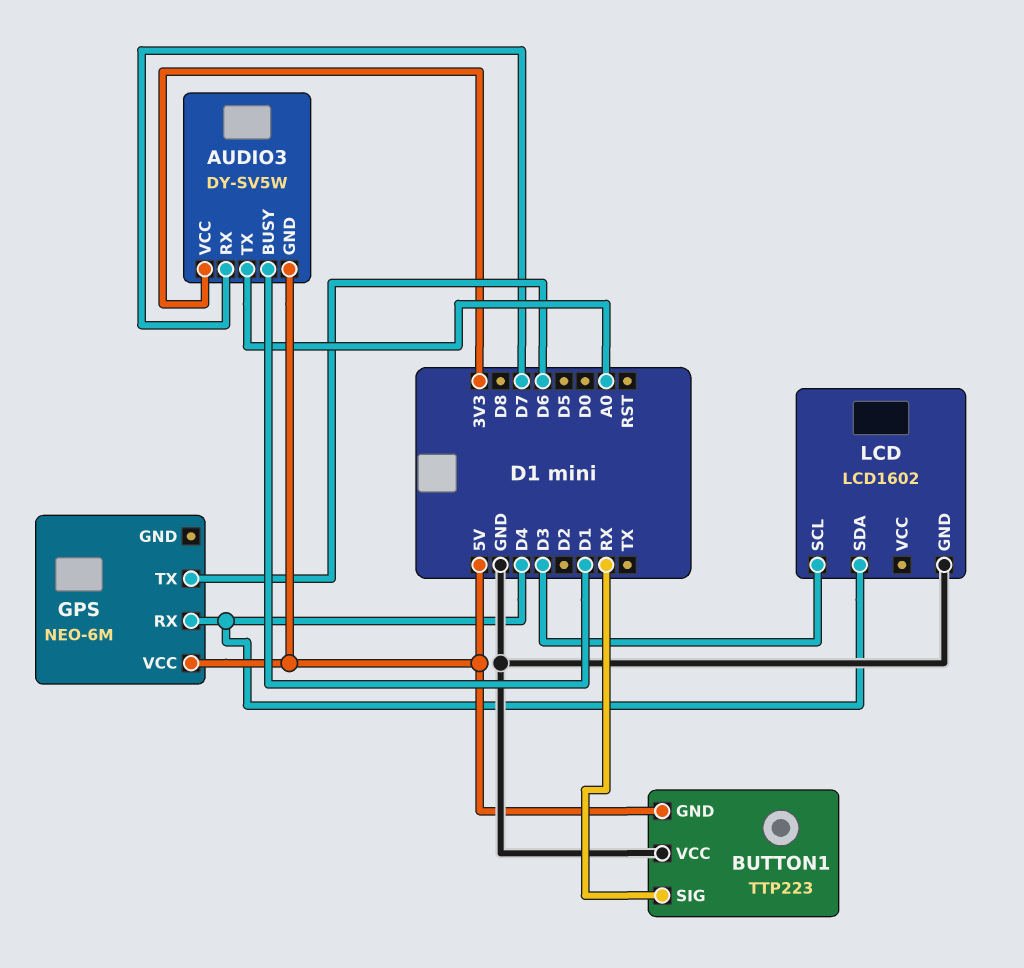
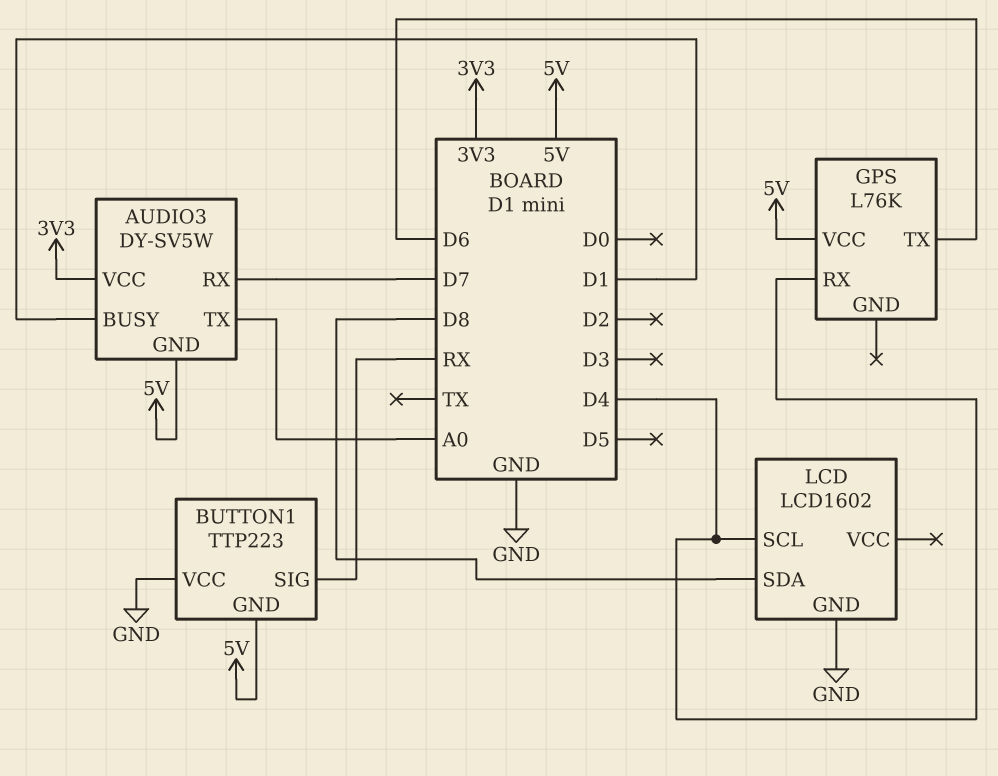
GPS: NEO-6M -> L76K
LCD pin SCL: D3 -> D4
LCD pin SDA: D4 -> D8

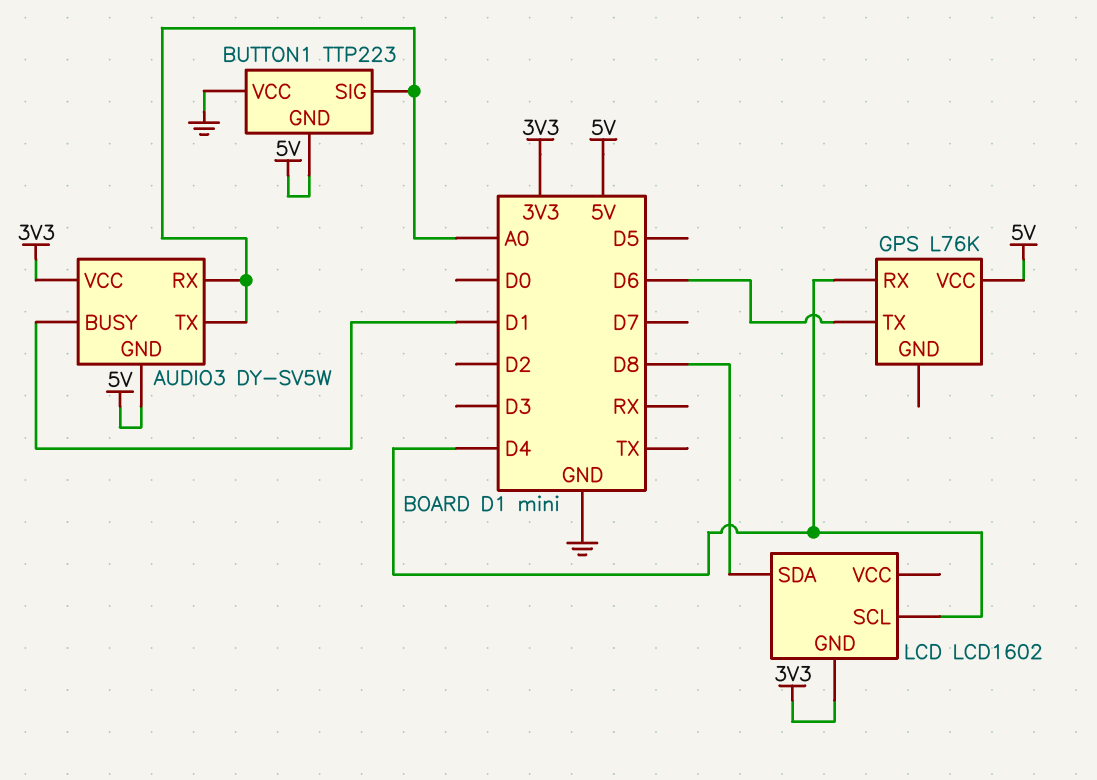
AUDIO3 pin RX: D7 -> A0
BUTTON1 pin SIG: RX -> A0
LCD pin GND: GND -> 3V3

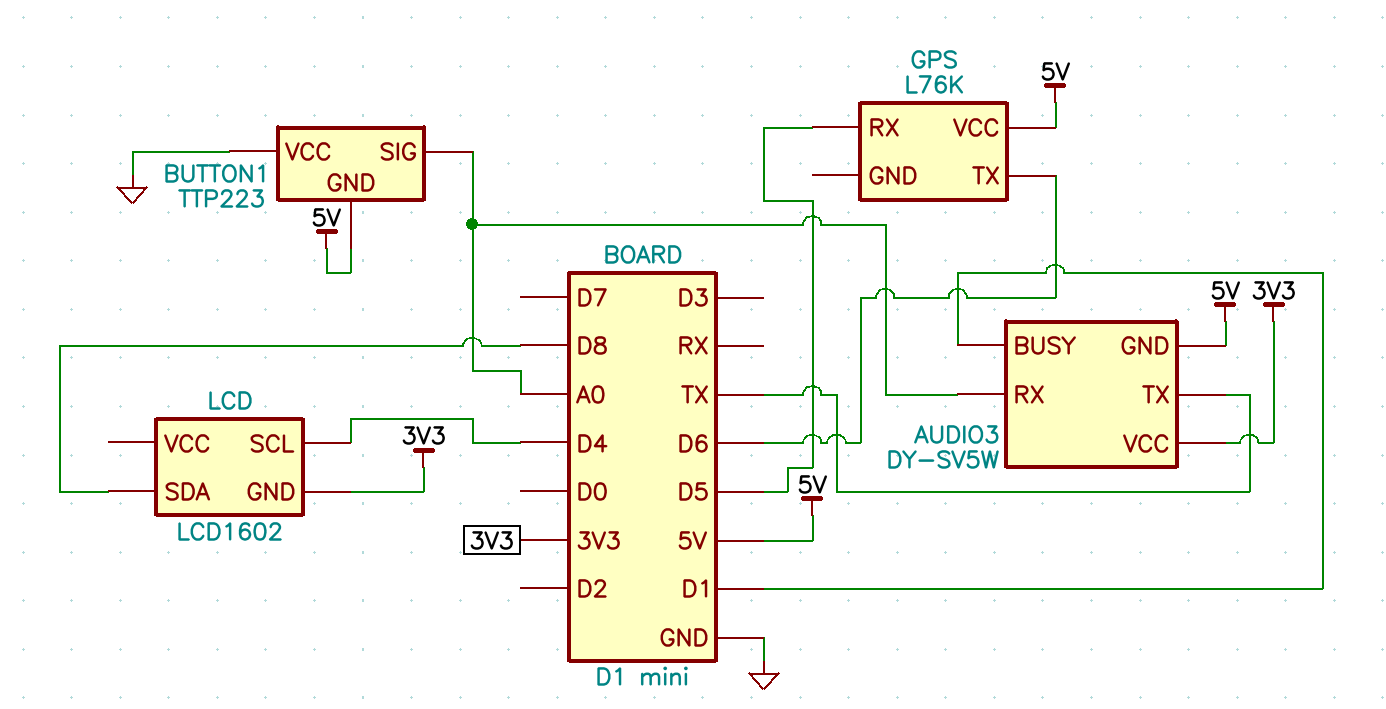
AUDIO3 pin TX: A0 -> TX
GPS pin RX: D4 -> D5

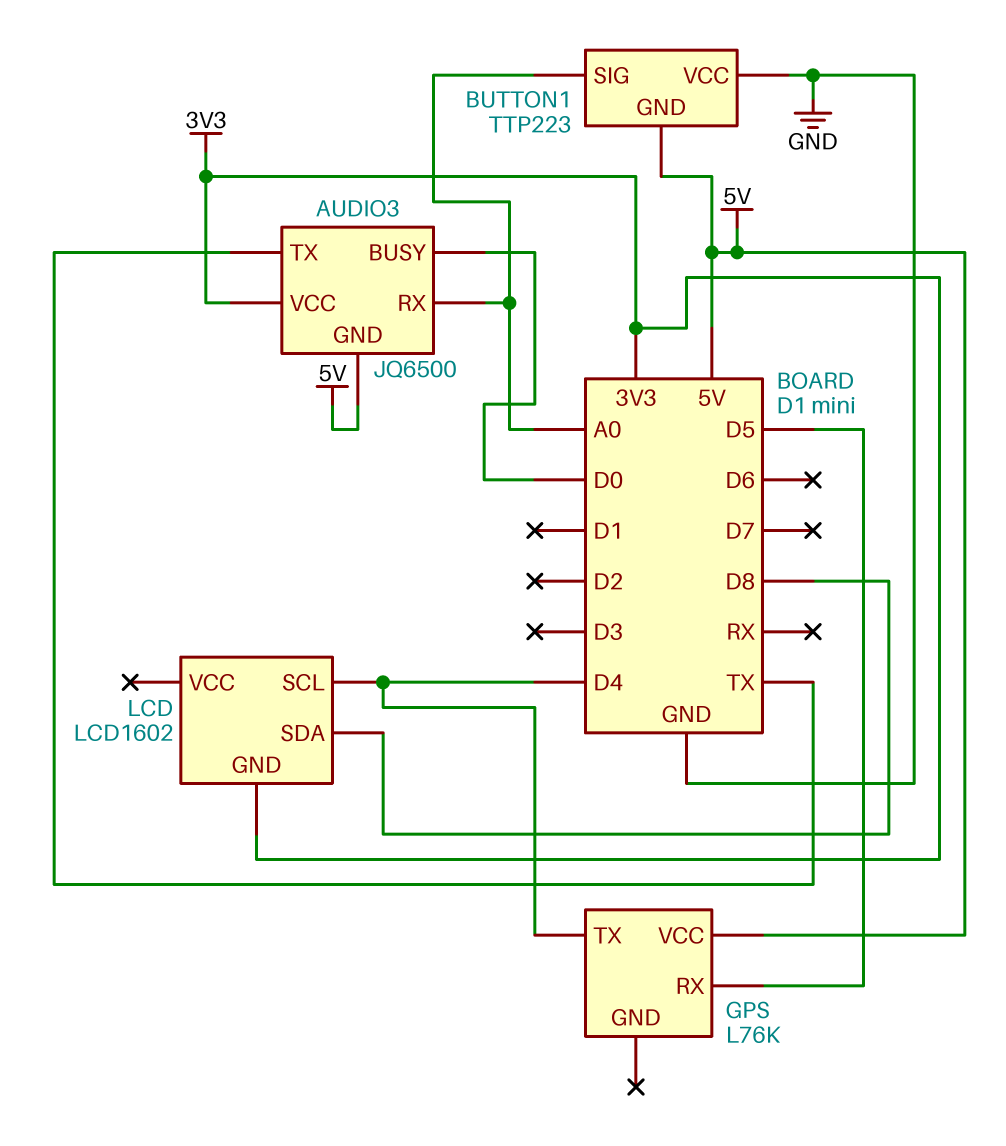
AUDIO3: DY-SV5W -> JQ6500
AUDIO3 pin BUSY: D1 -> D0
GPS pin TX: D6 -> D4

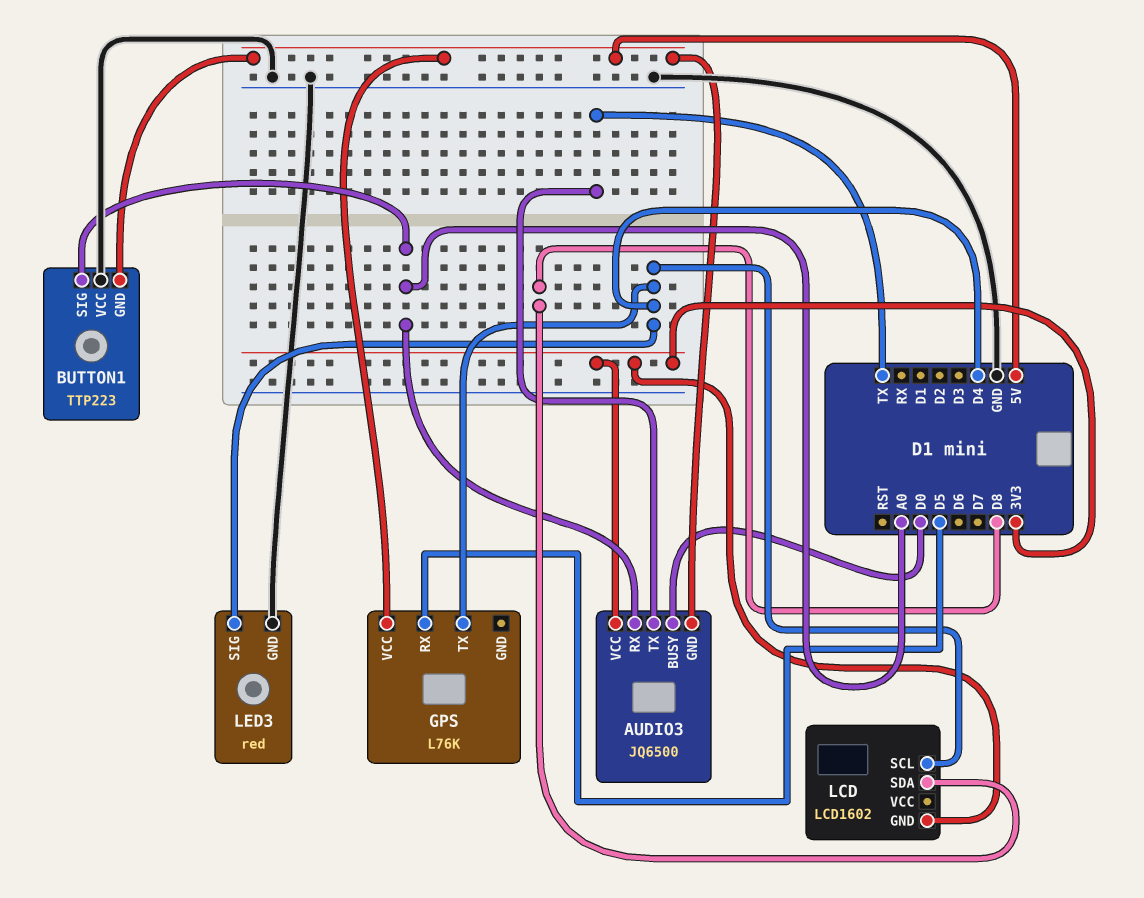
LED3: none -> red
LED3 pin GND: none -> GND
LED3 pin SIG: none -> D4

